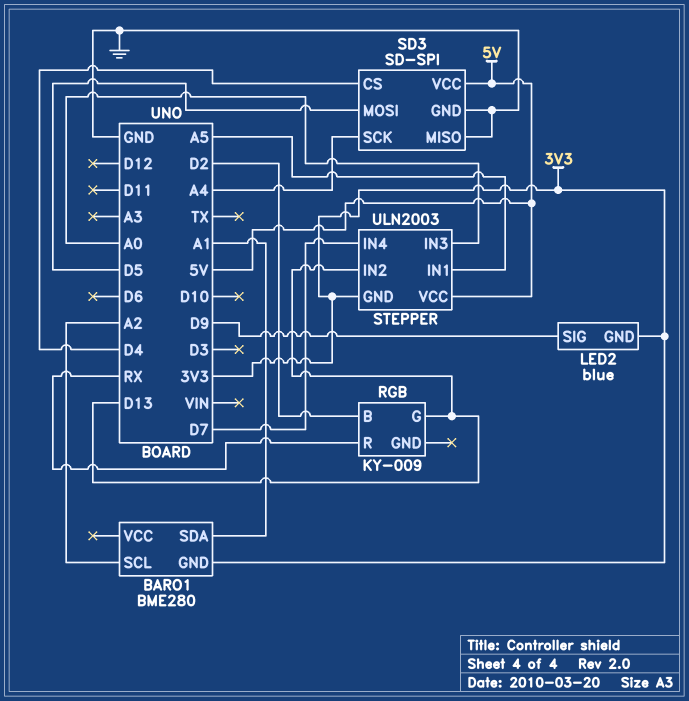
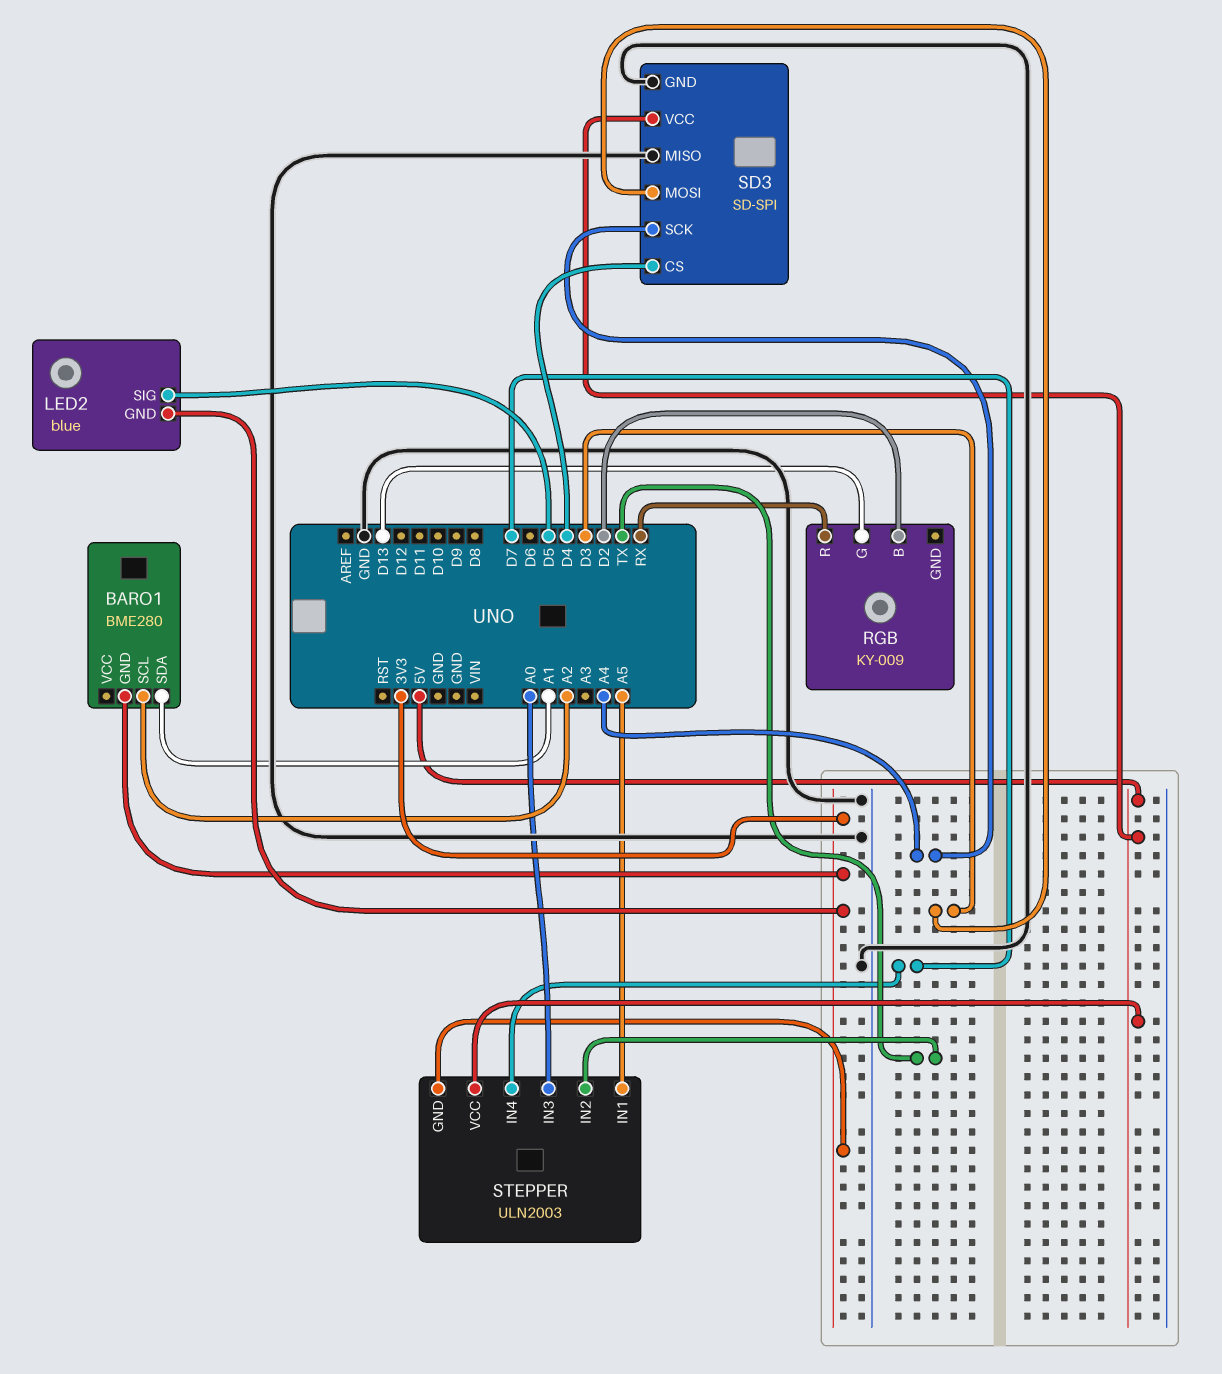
LED2 pin SIG: D9 -> D5
SD3 pin MOSI: D5 -> D3
STEPPER pin IN2: D13 -> TX

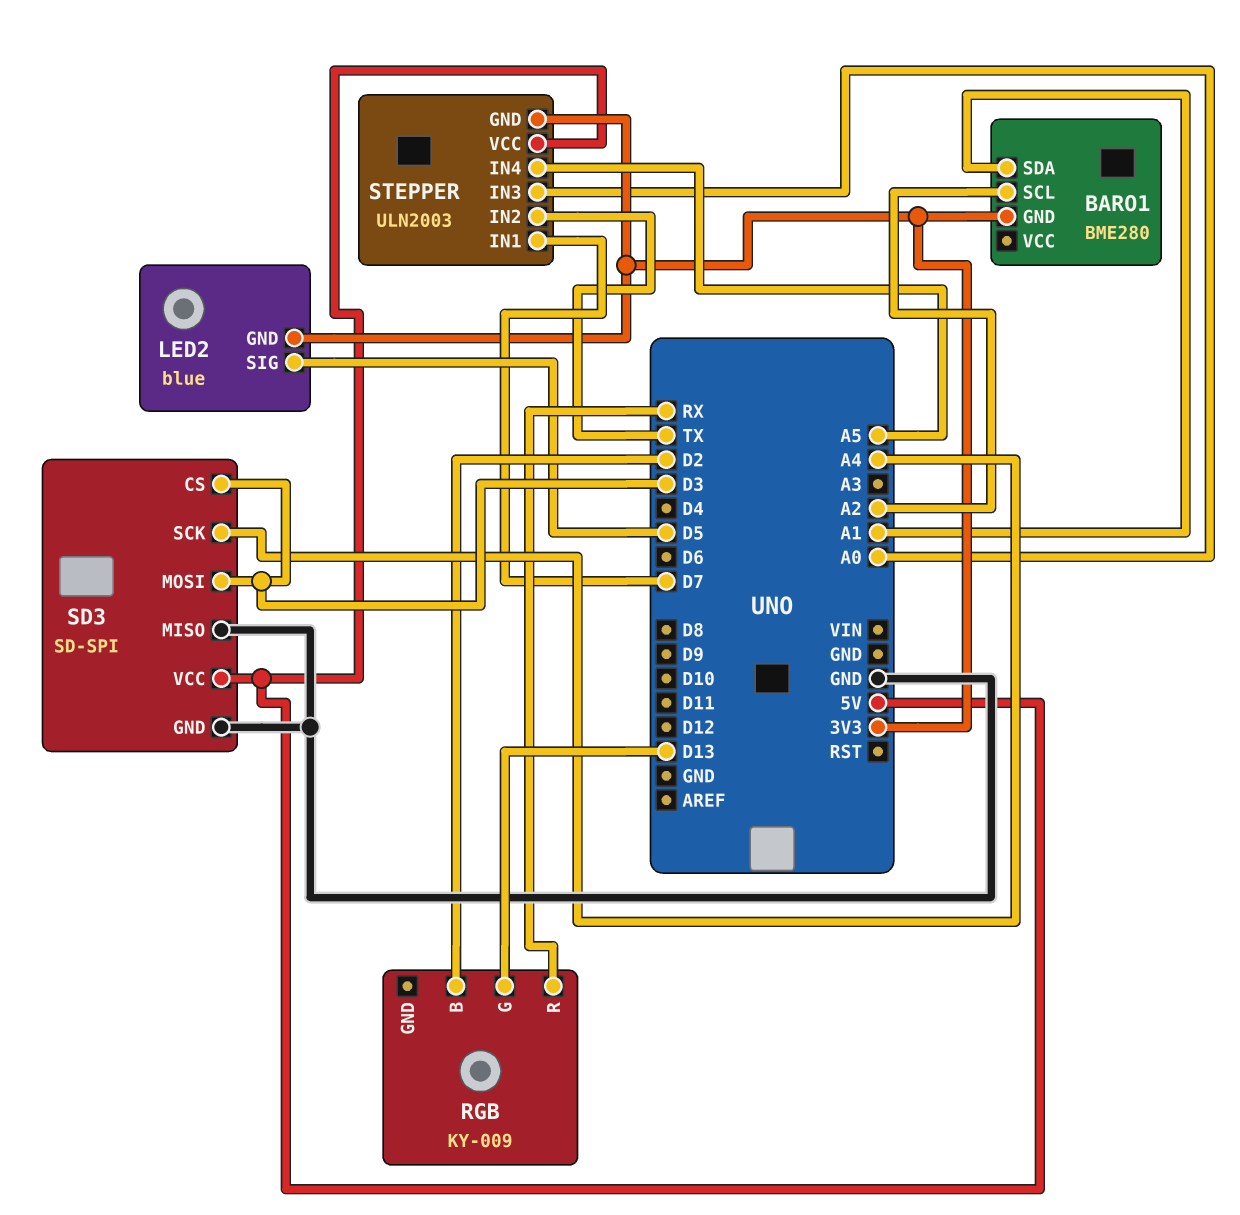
SD3 pin CS: D4 -> D3
STEPPER pin IN1: A5 -> D7
STEPPER pin IN4: D7 -> A5

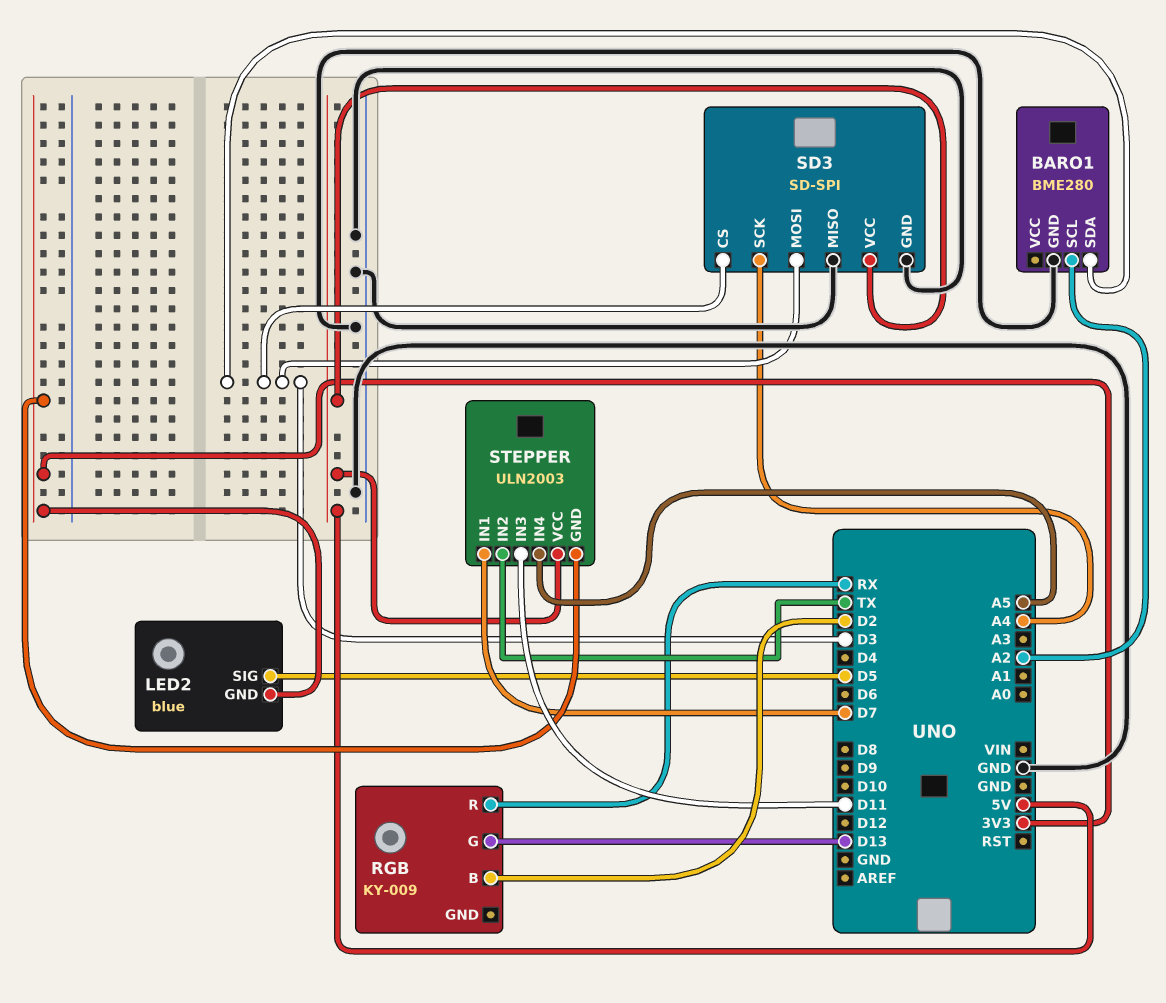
BARO1 pin GND: 3V3 -> GND
BARO1 pin SDA: A1 -> D3
STEPPER pin IN3: A0 -> D11

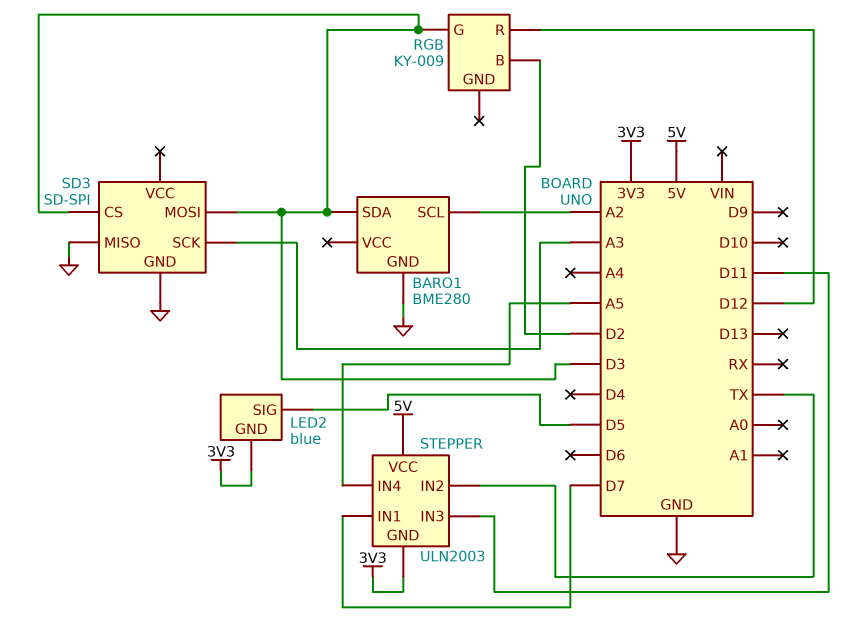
RGB pin G: D13 -> D3
RGB pin R: RX -> D12
SD3 pin SCK: A4 -> A3
SD3 pin VCC: 5V -> none

